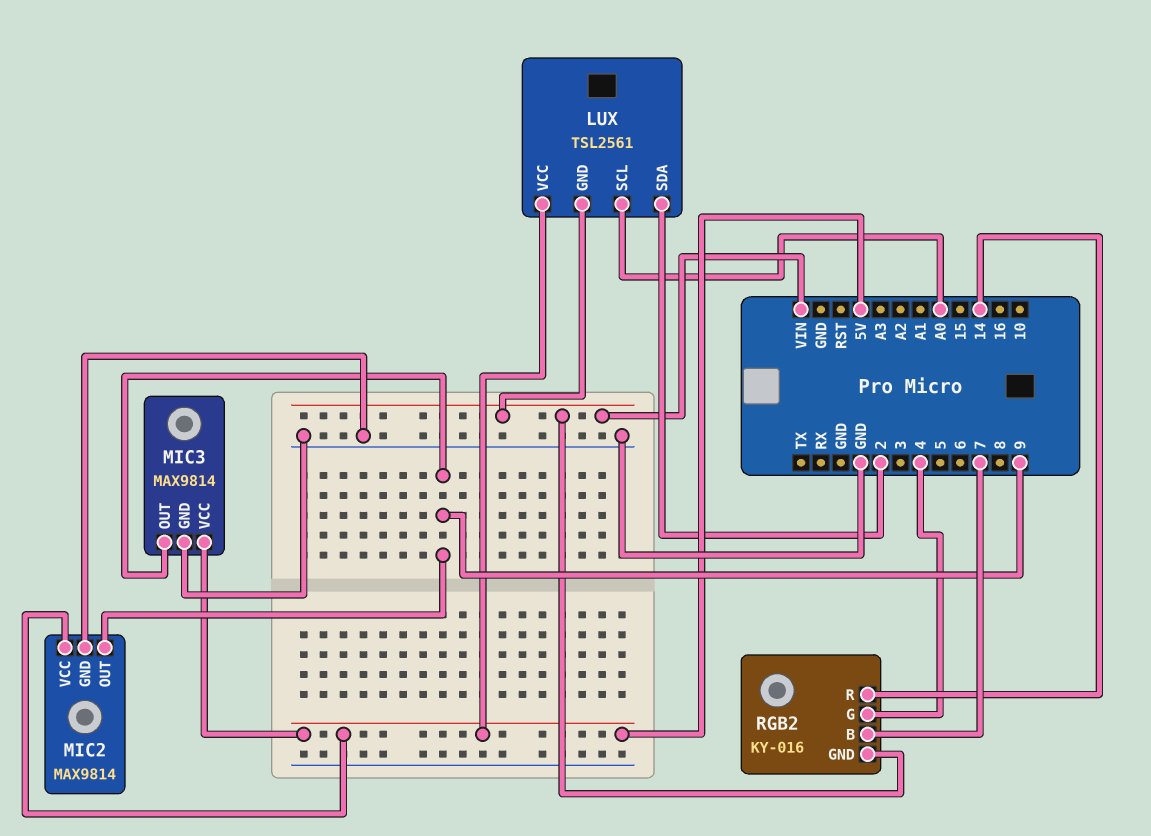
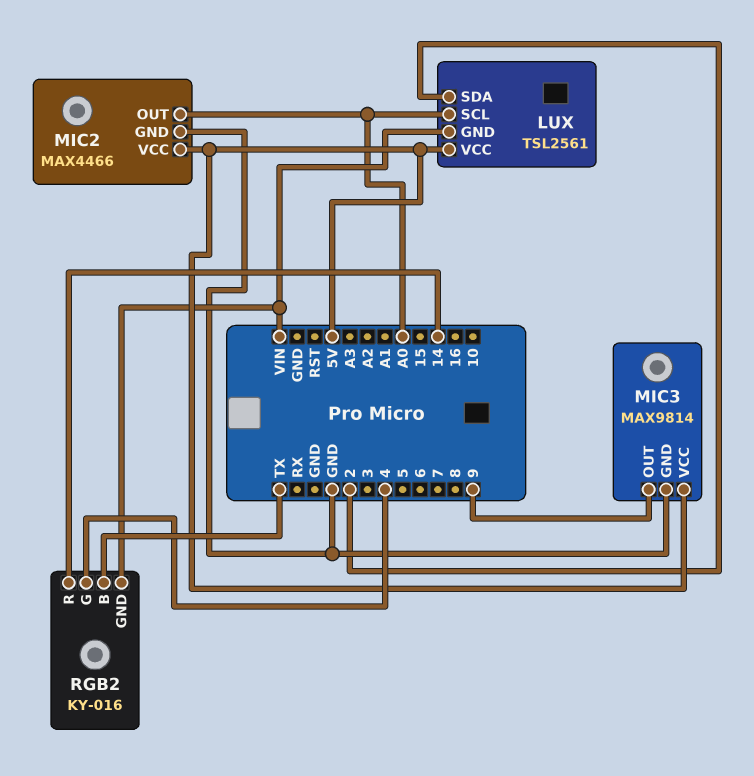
MIC2: MAX9814 -> MAX4466
MIC2 pin OUT: 9 -> A0
RGB2 pin B: 7 -> TX

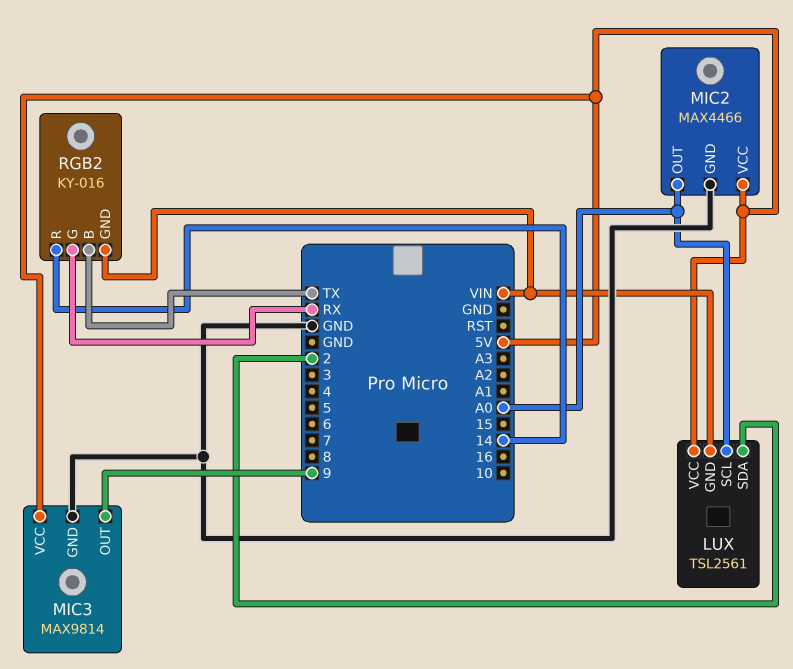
RGB2 pin G: 4 -> RX

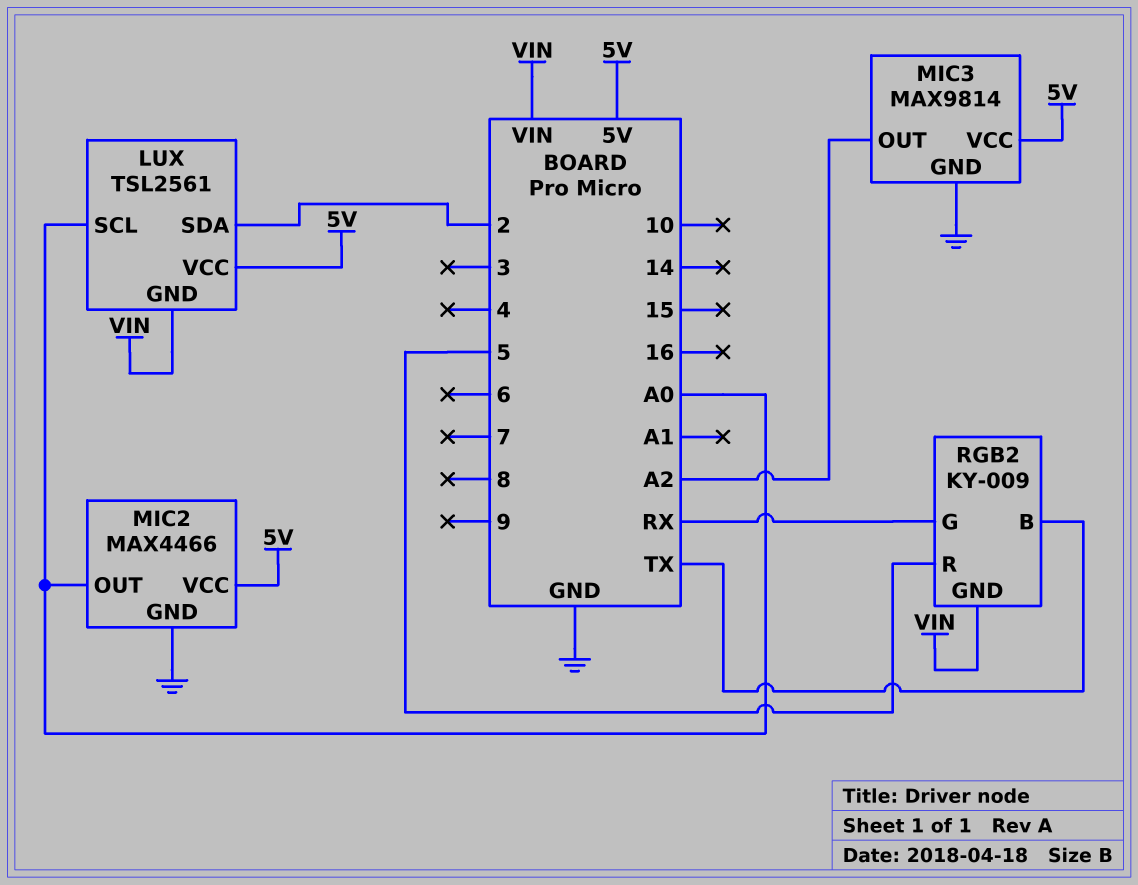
MIC3 pin OUT: 9 -> A2
RGB2: KY-016 -> KY-009
RGB2 pin R: 14 -> 5

